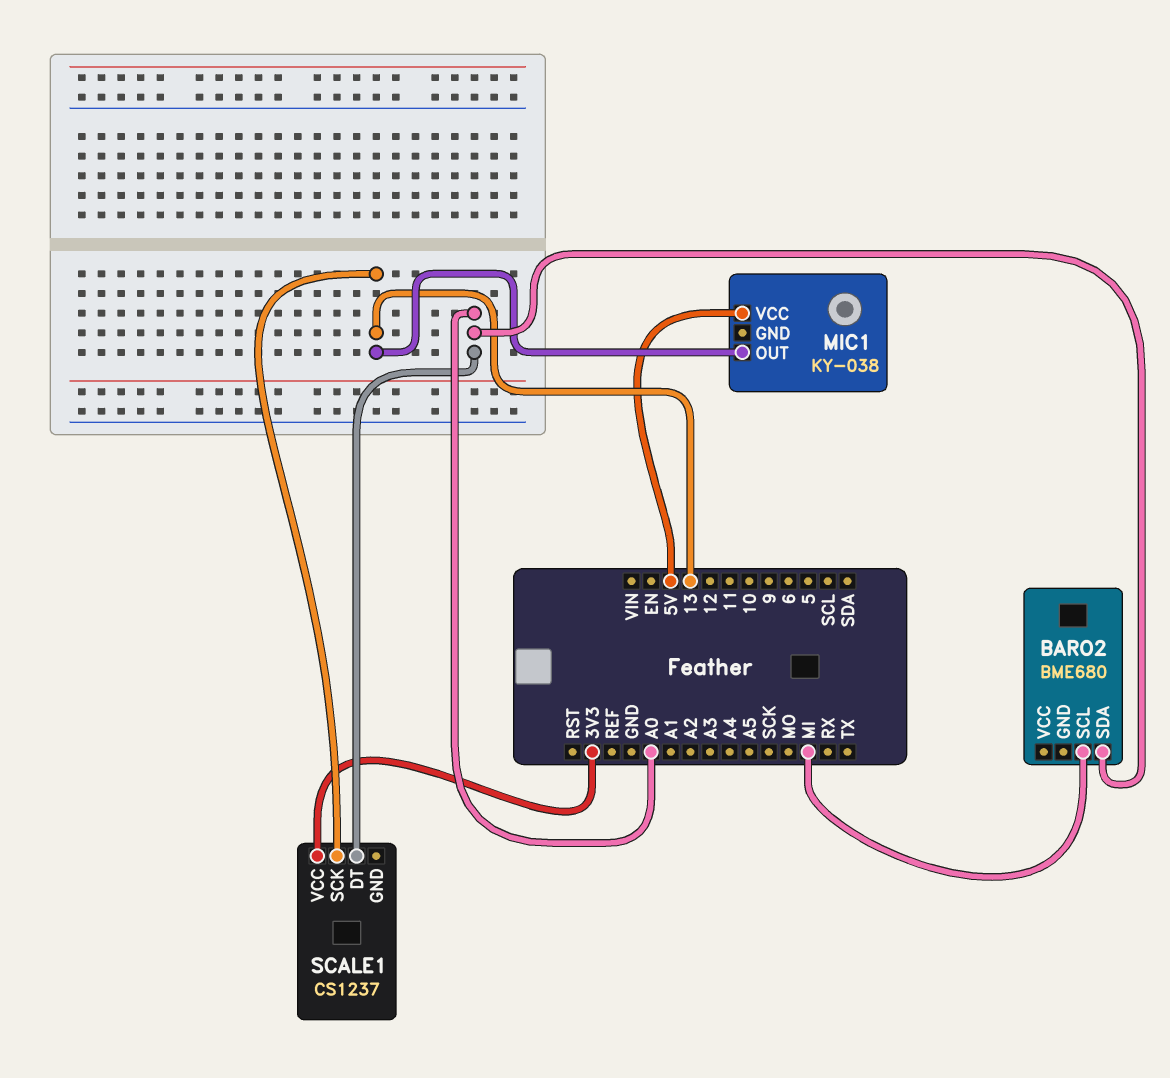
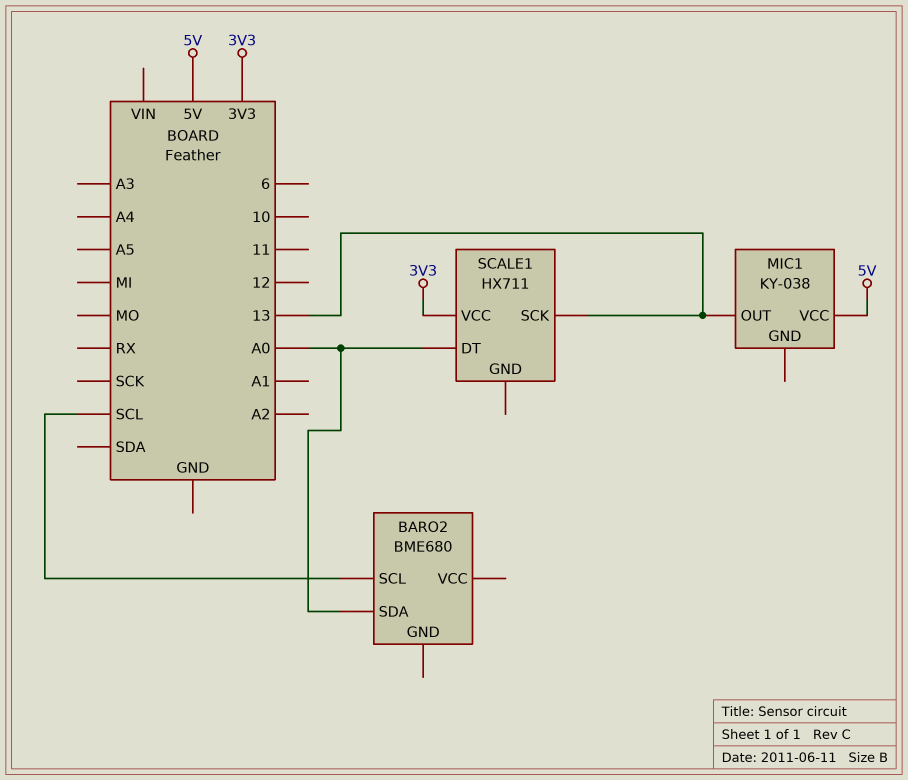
BARO2 pin SCL: MI -> SCL
SCALE1: CS1237 -> HX711

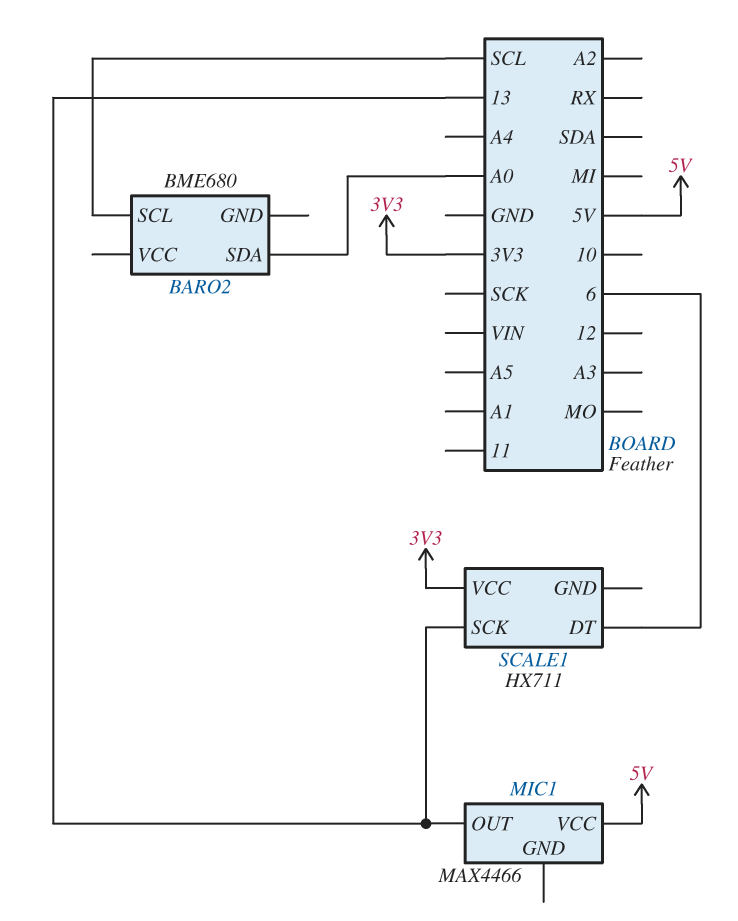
MIC1: KY-038 -> MAX4466
SCALE1 pin DT: A0 -> 6

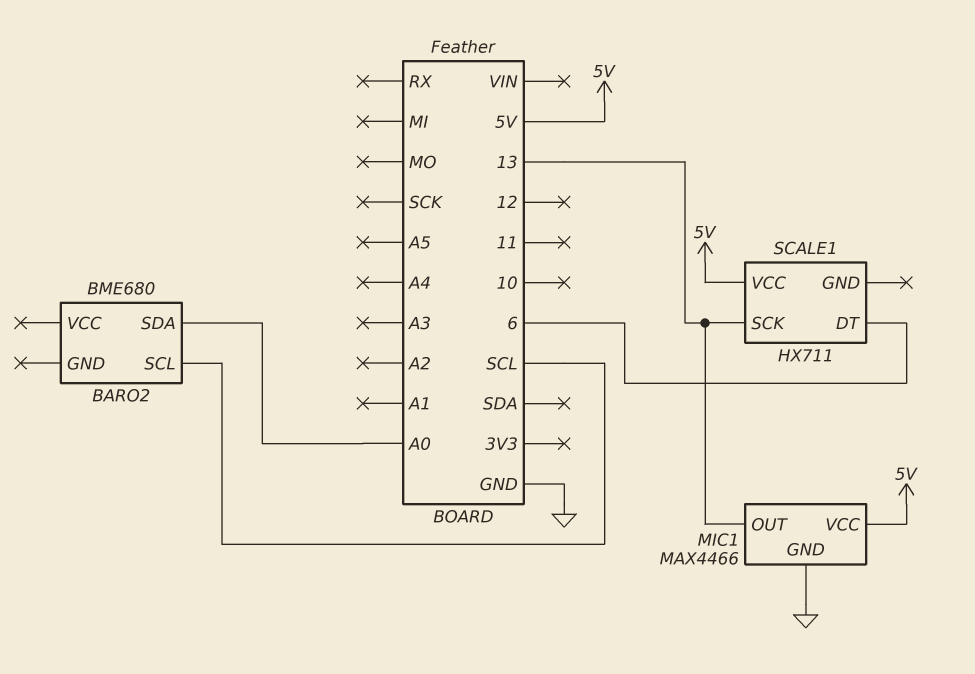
MIC1 pin GND: none -> GND
SCALE1 pin VCC: 3V3 -> 5V

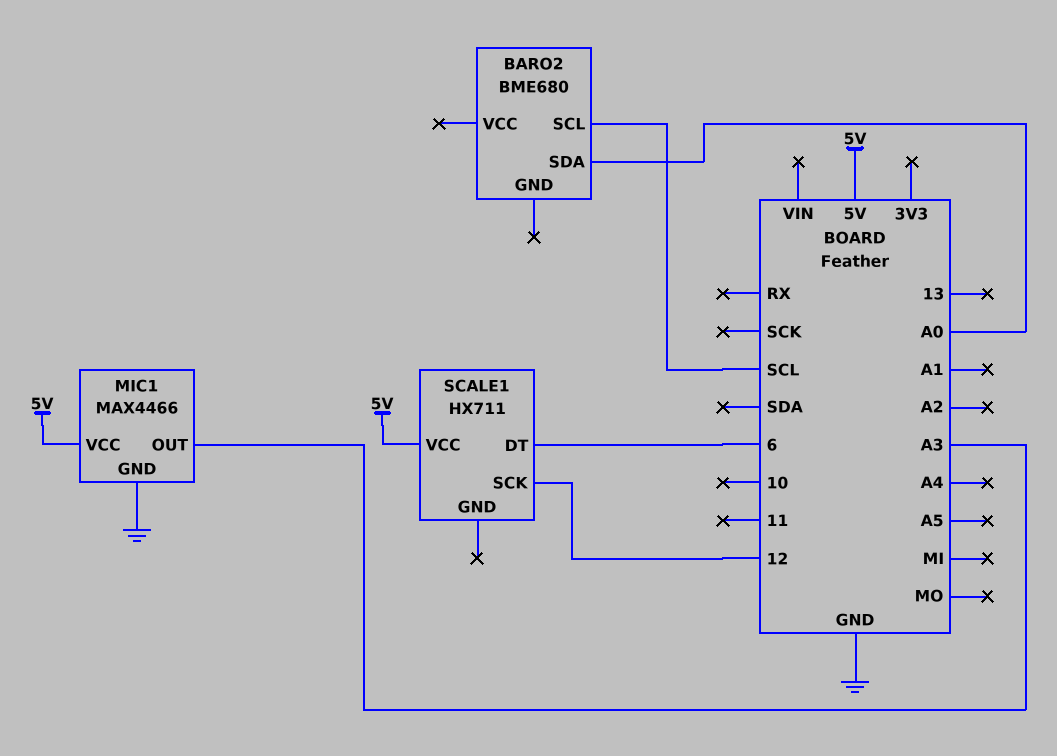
MIC1 pin OUT: 13 -> A3
SCALE1 pin SCK: 13 -> 12

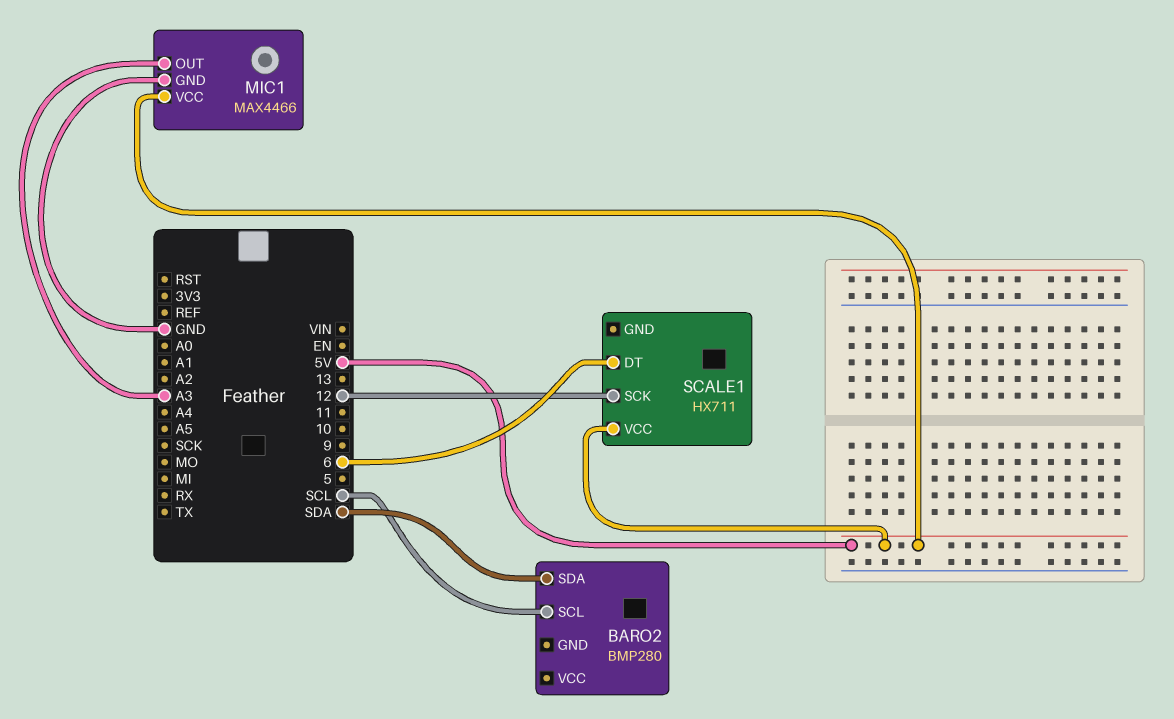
BARO2: BME680 -> BMP280
BARO2 pin SDA: A0 -> SDA

